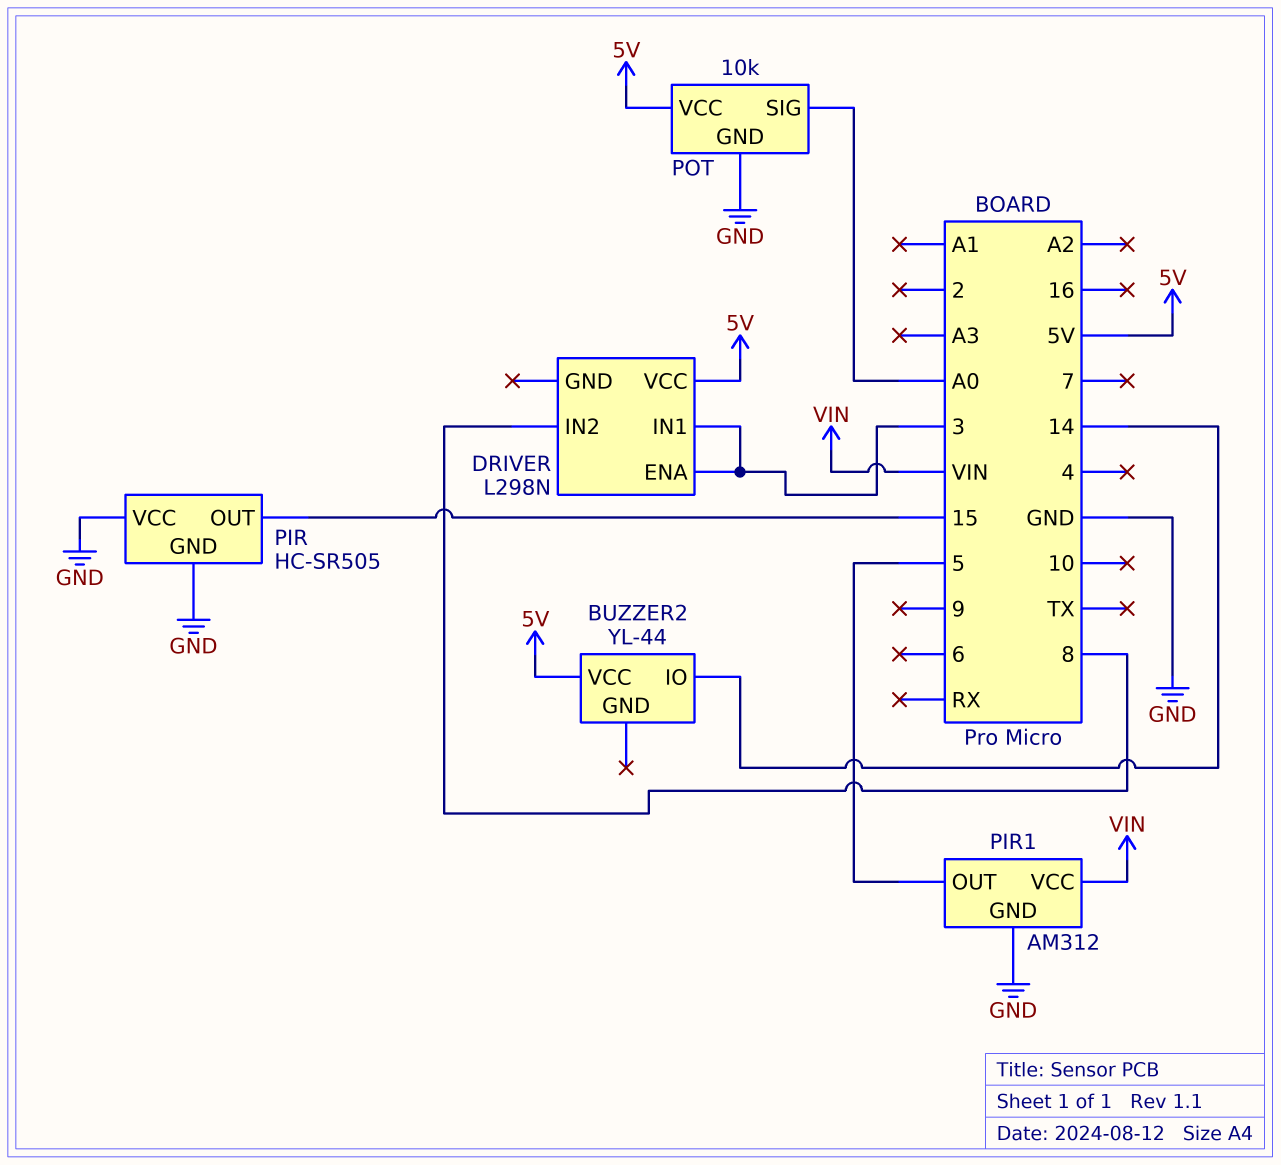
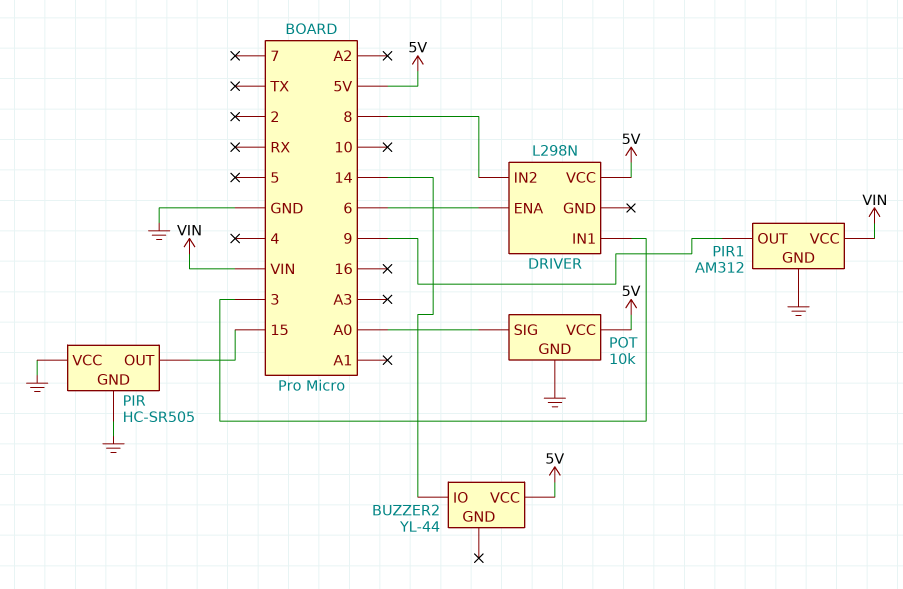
DRIVER pin ENA: 3 -> 6
PIR1 pin OUT: 5 -> 9

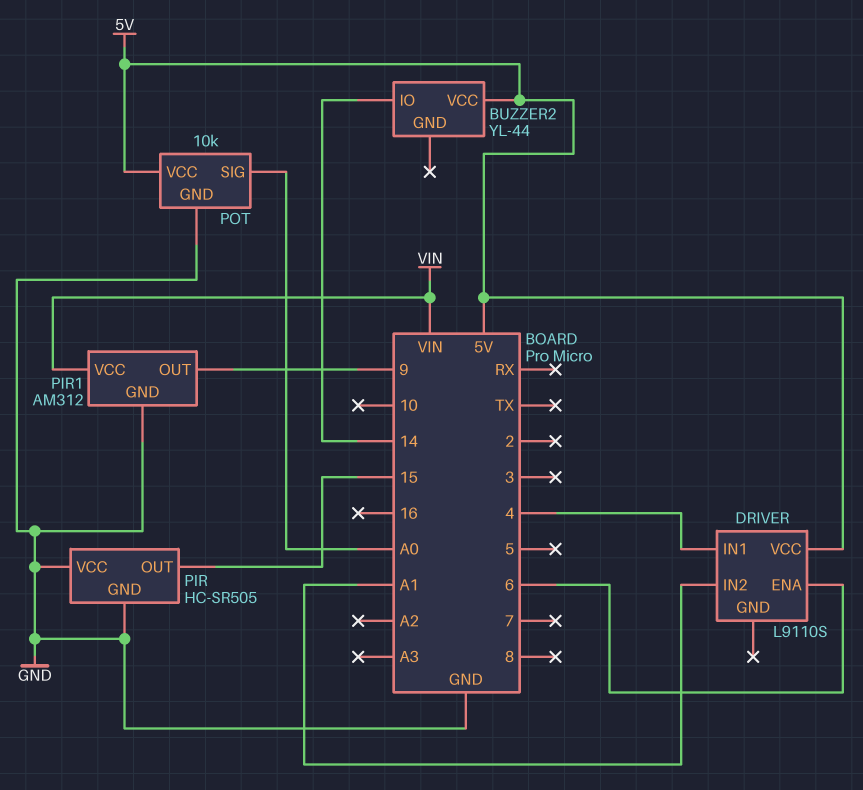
DRIVER: L298N -> L9110S
DRIVER pin IN1: 3 -> 4
DRIVER pin IN2: 8 -> A1

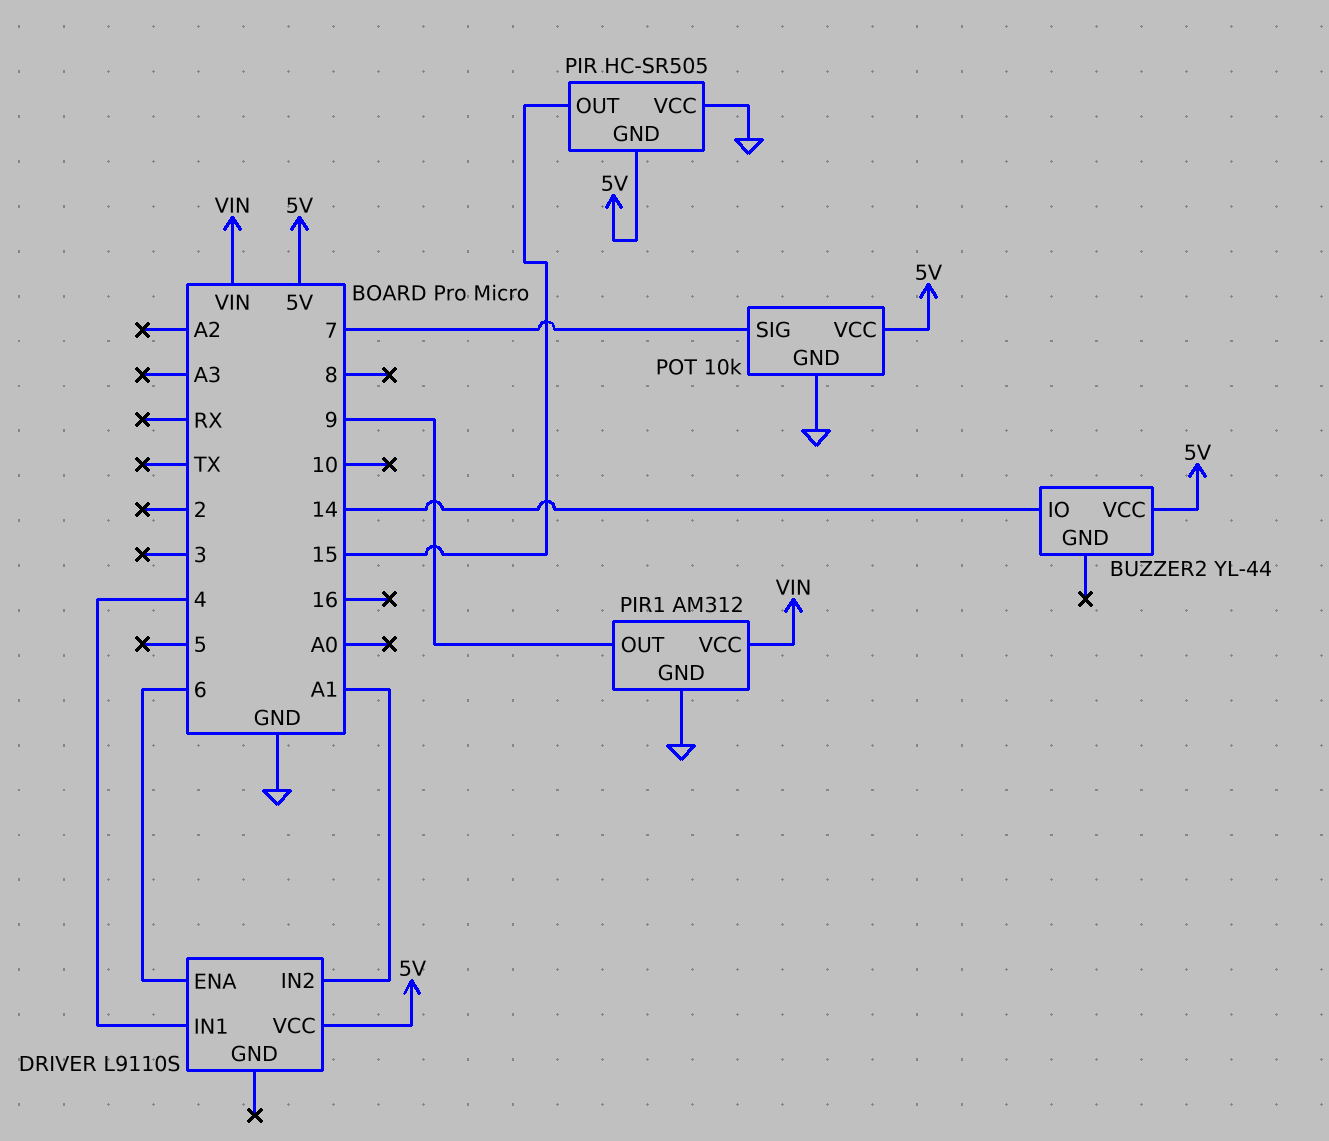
PIR pin GND: GND -> 5V
POT pin SIG: A0 -> 7

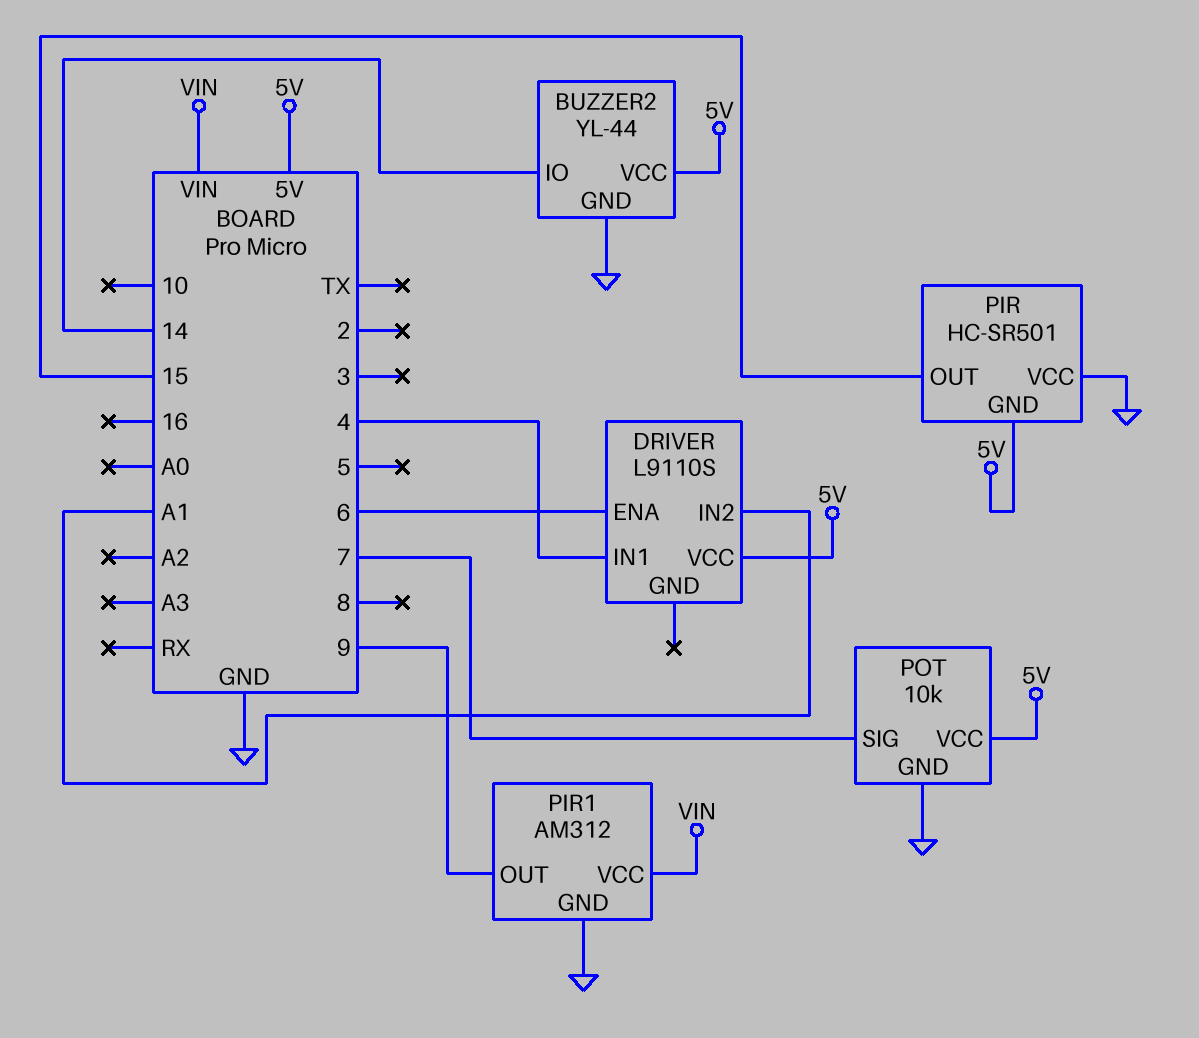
BUZZER2 pin GND: none -> GND
PIR: HC-SR505 -> HC-SR501

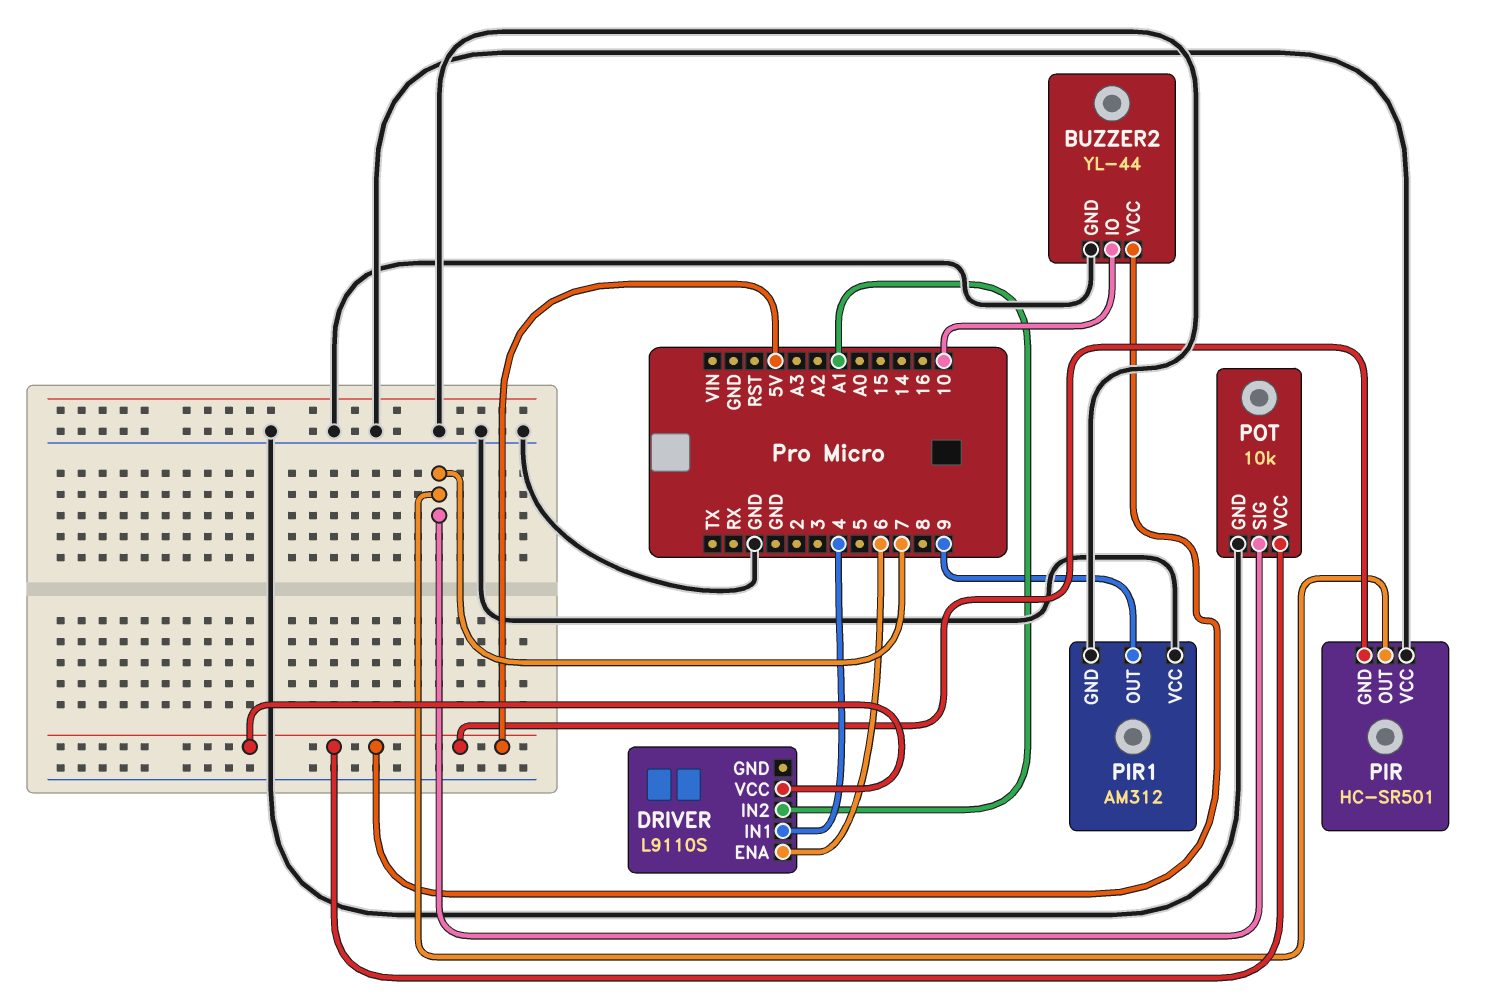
BUZZER2 pin IO: 14 -> 10
PIR pin OUT: 15 -> 7
PIR1 pin VCC: VIN -> GND

